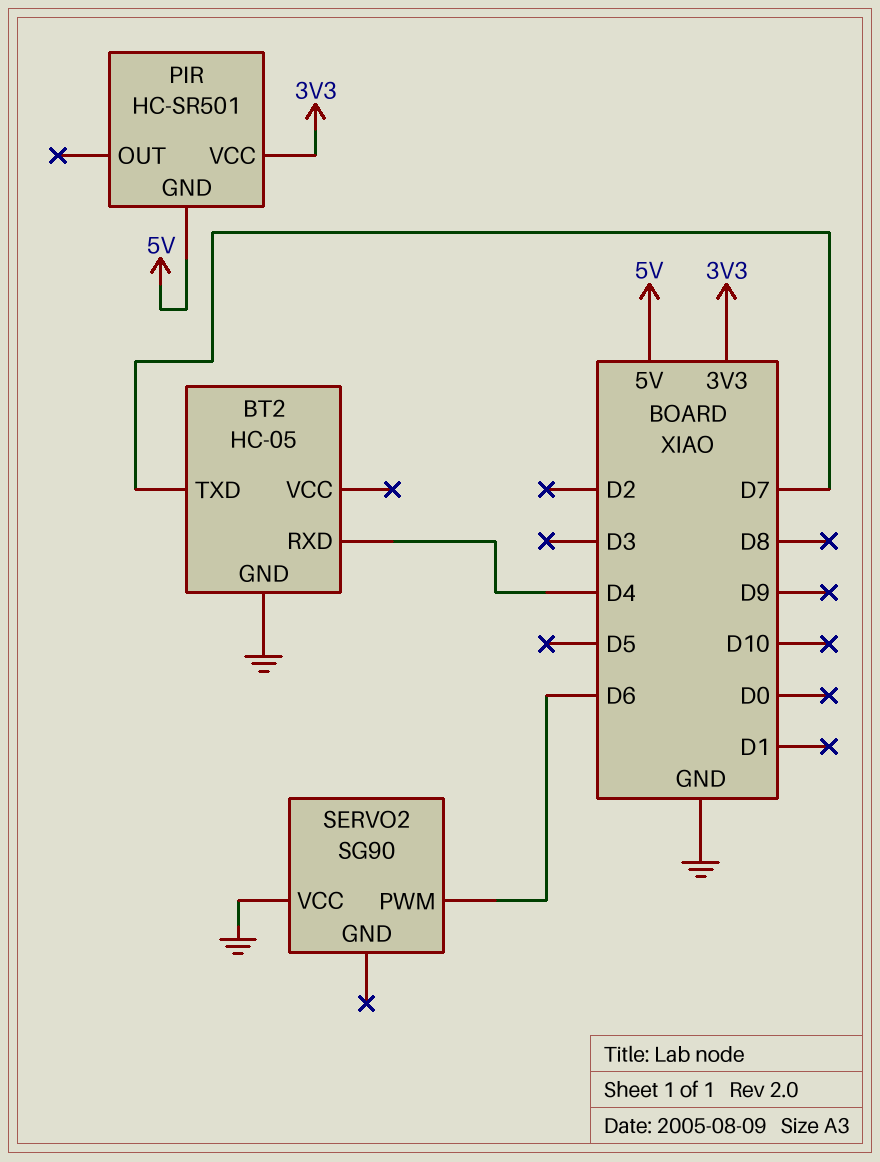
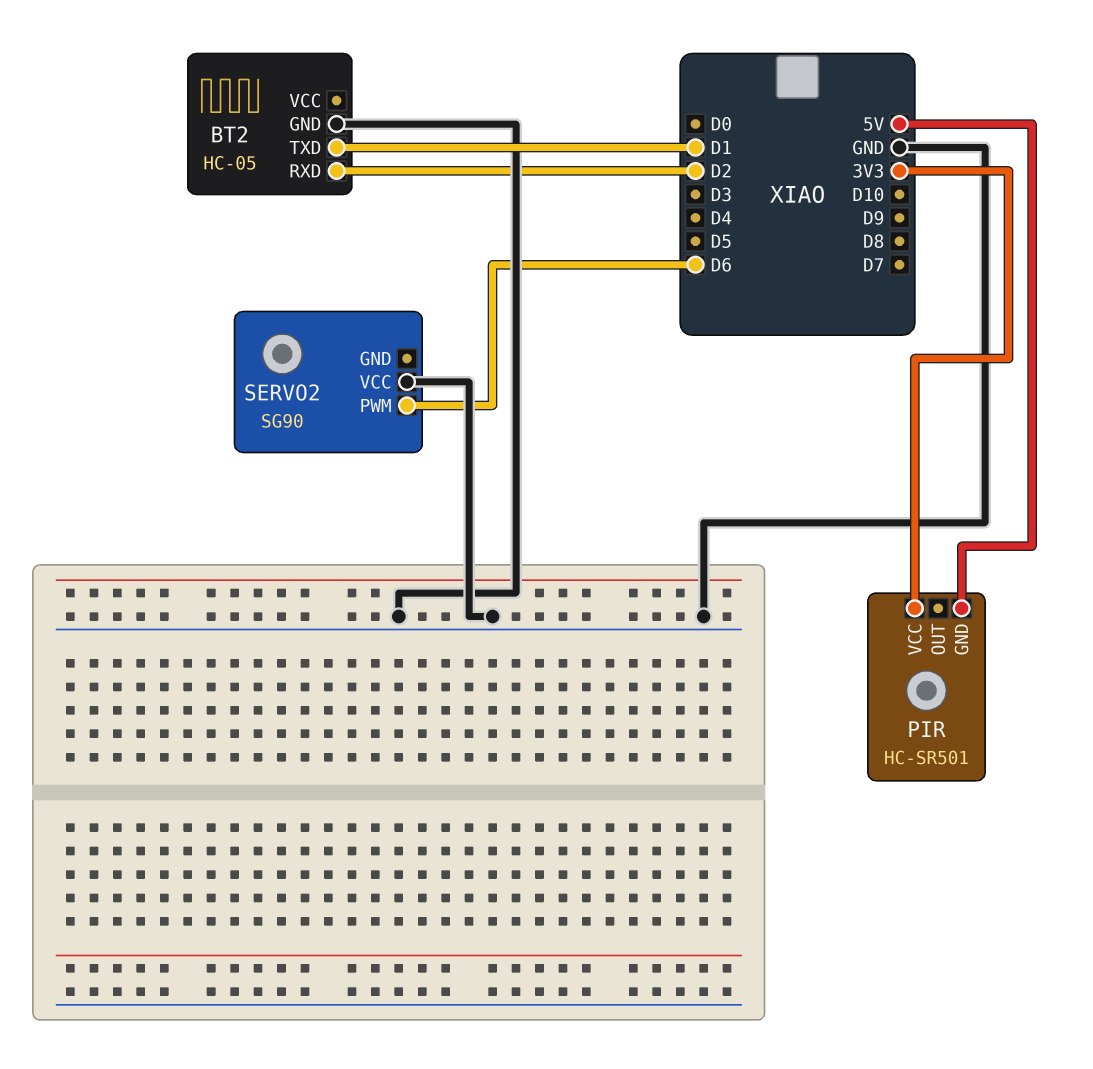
BT2 pin RXD: D4 -> D2
BT2 pin TXD: D7 -> D1

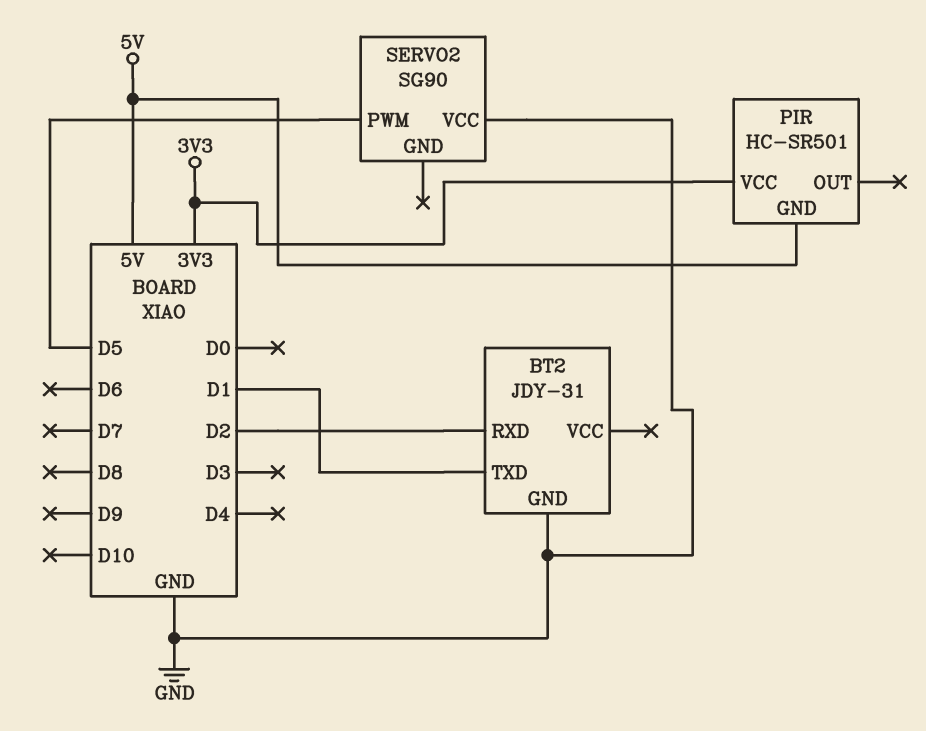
BT2: HC-05 -> JDY-31
SERVO2 pin PWM: D6 -> D5

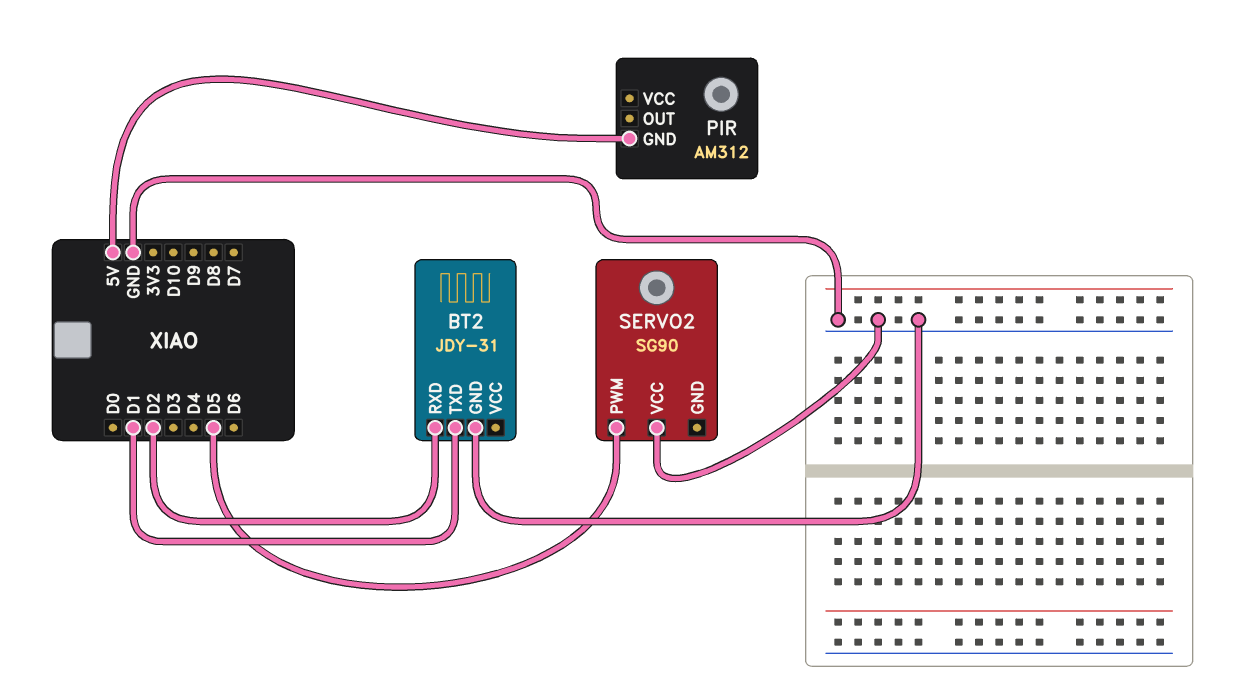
PIR: HC-SR501 -> AM312
PIR pin VCC: 3V3 -> none

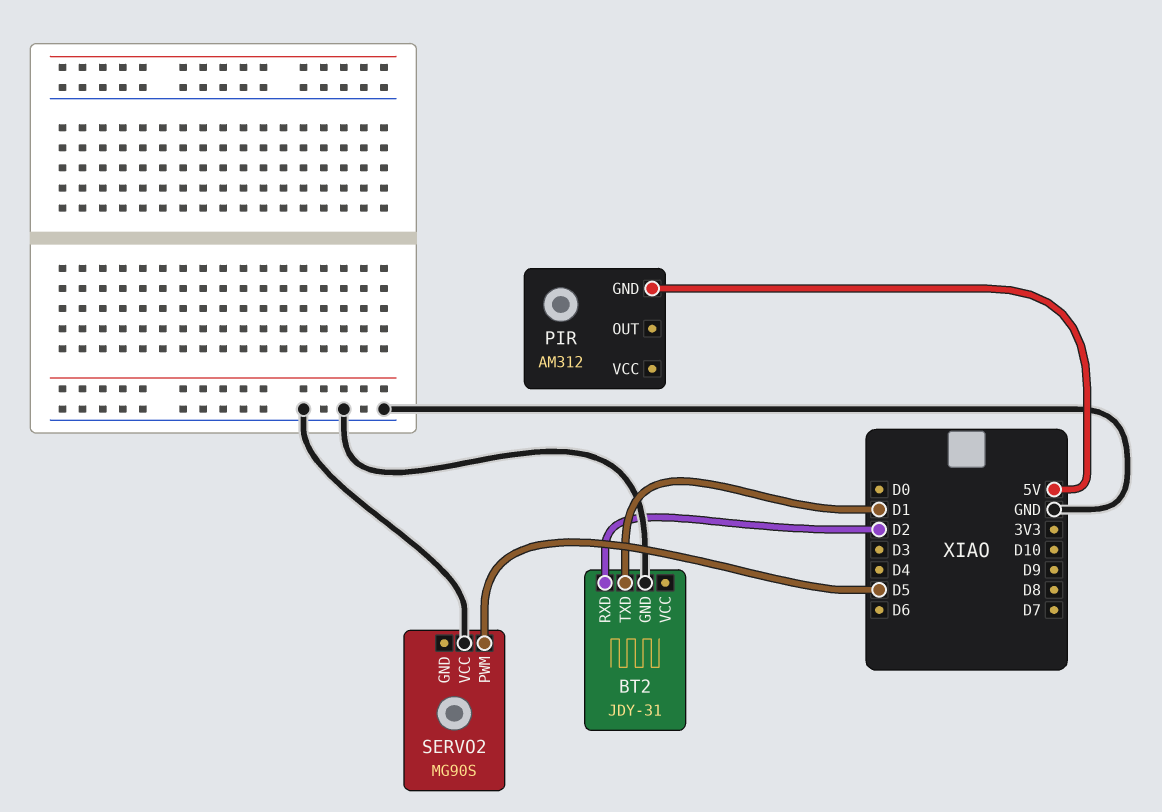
SERVO2: SG90 -> MG90S

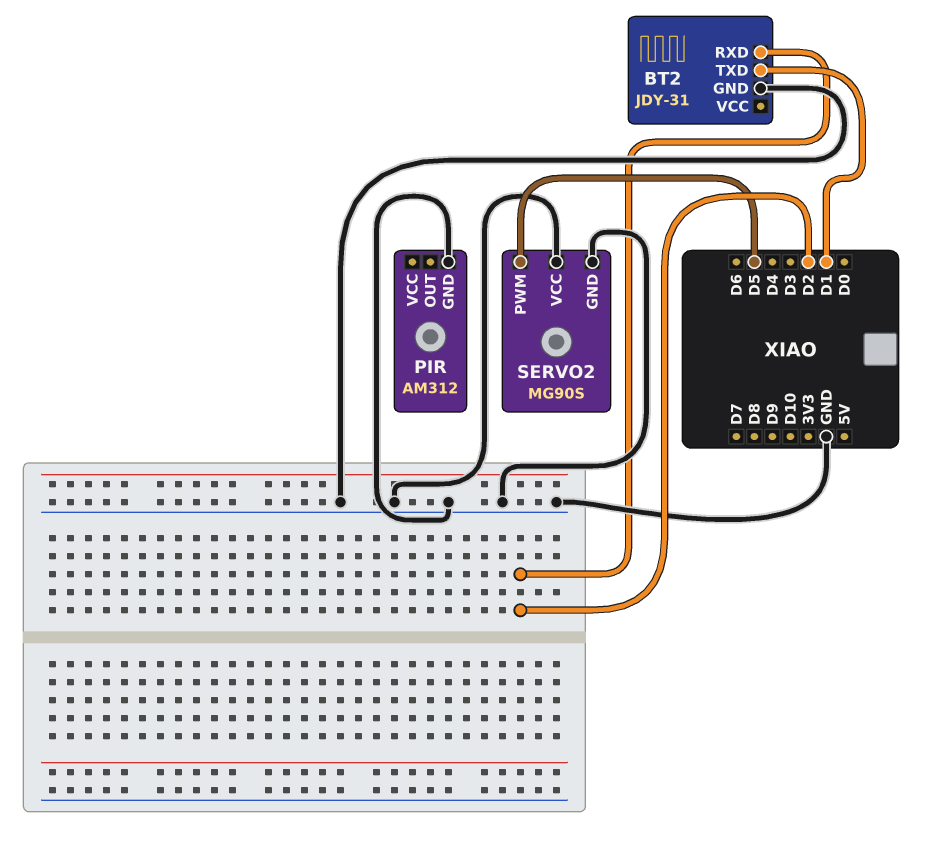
PIR pin GND: 5V -> GND
SERVO2 pin GND: none -> GND

